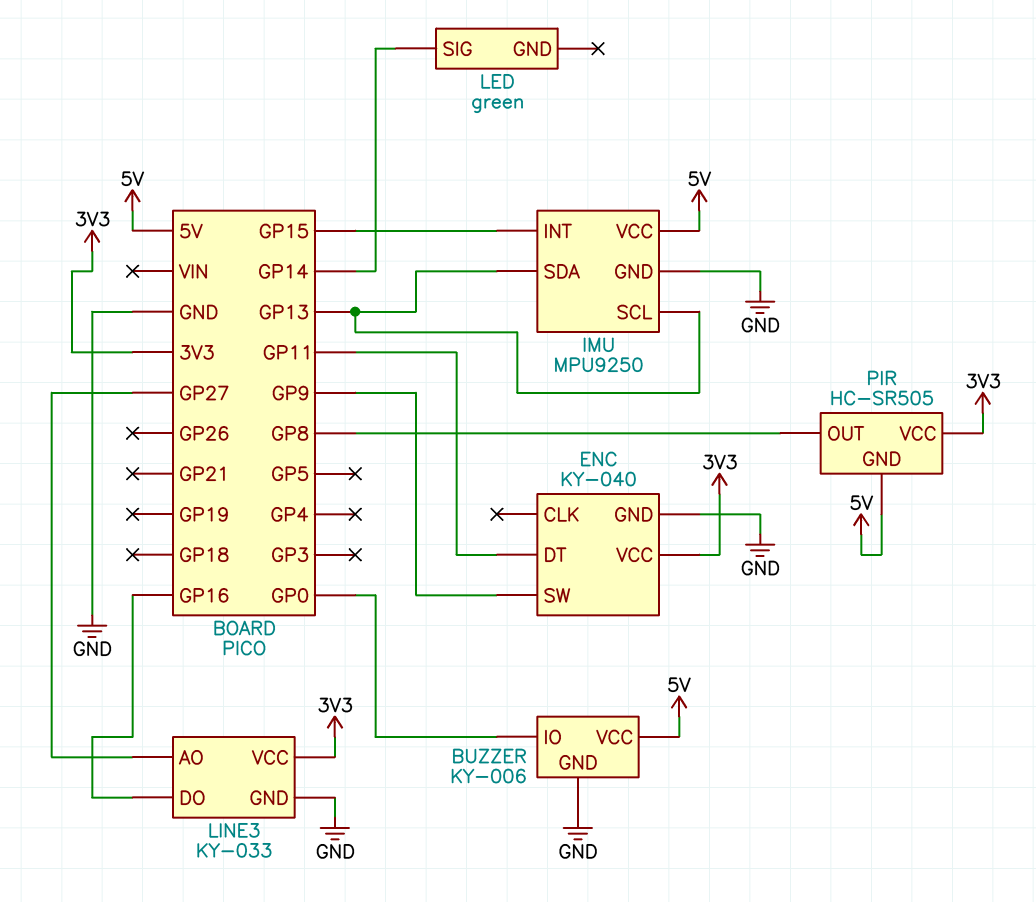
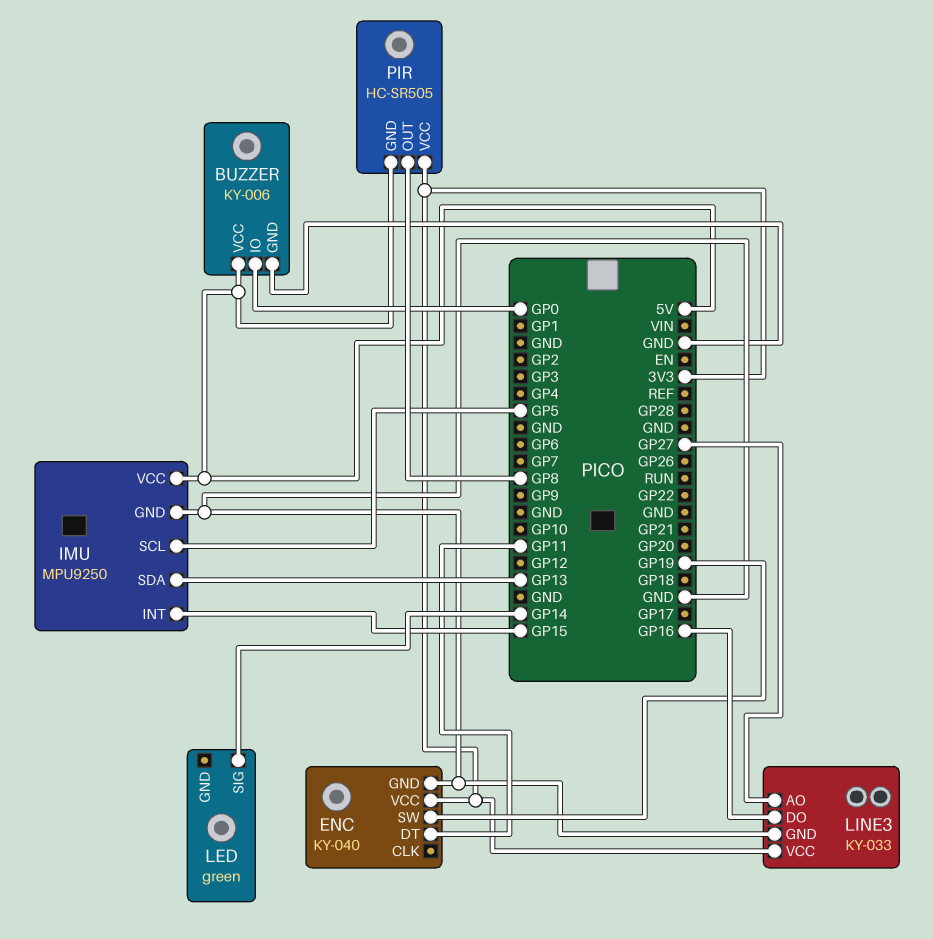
ENC pin SW: GP9 -> GP19
IMU pin SCL: GP13 -> GP5

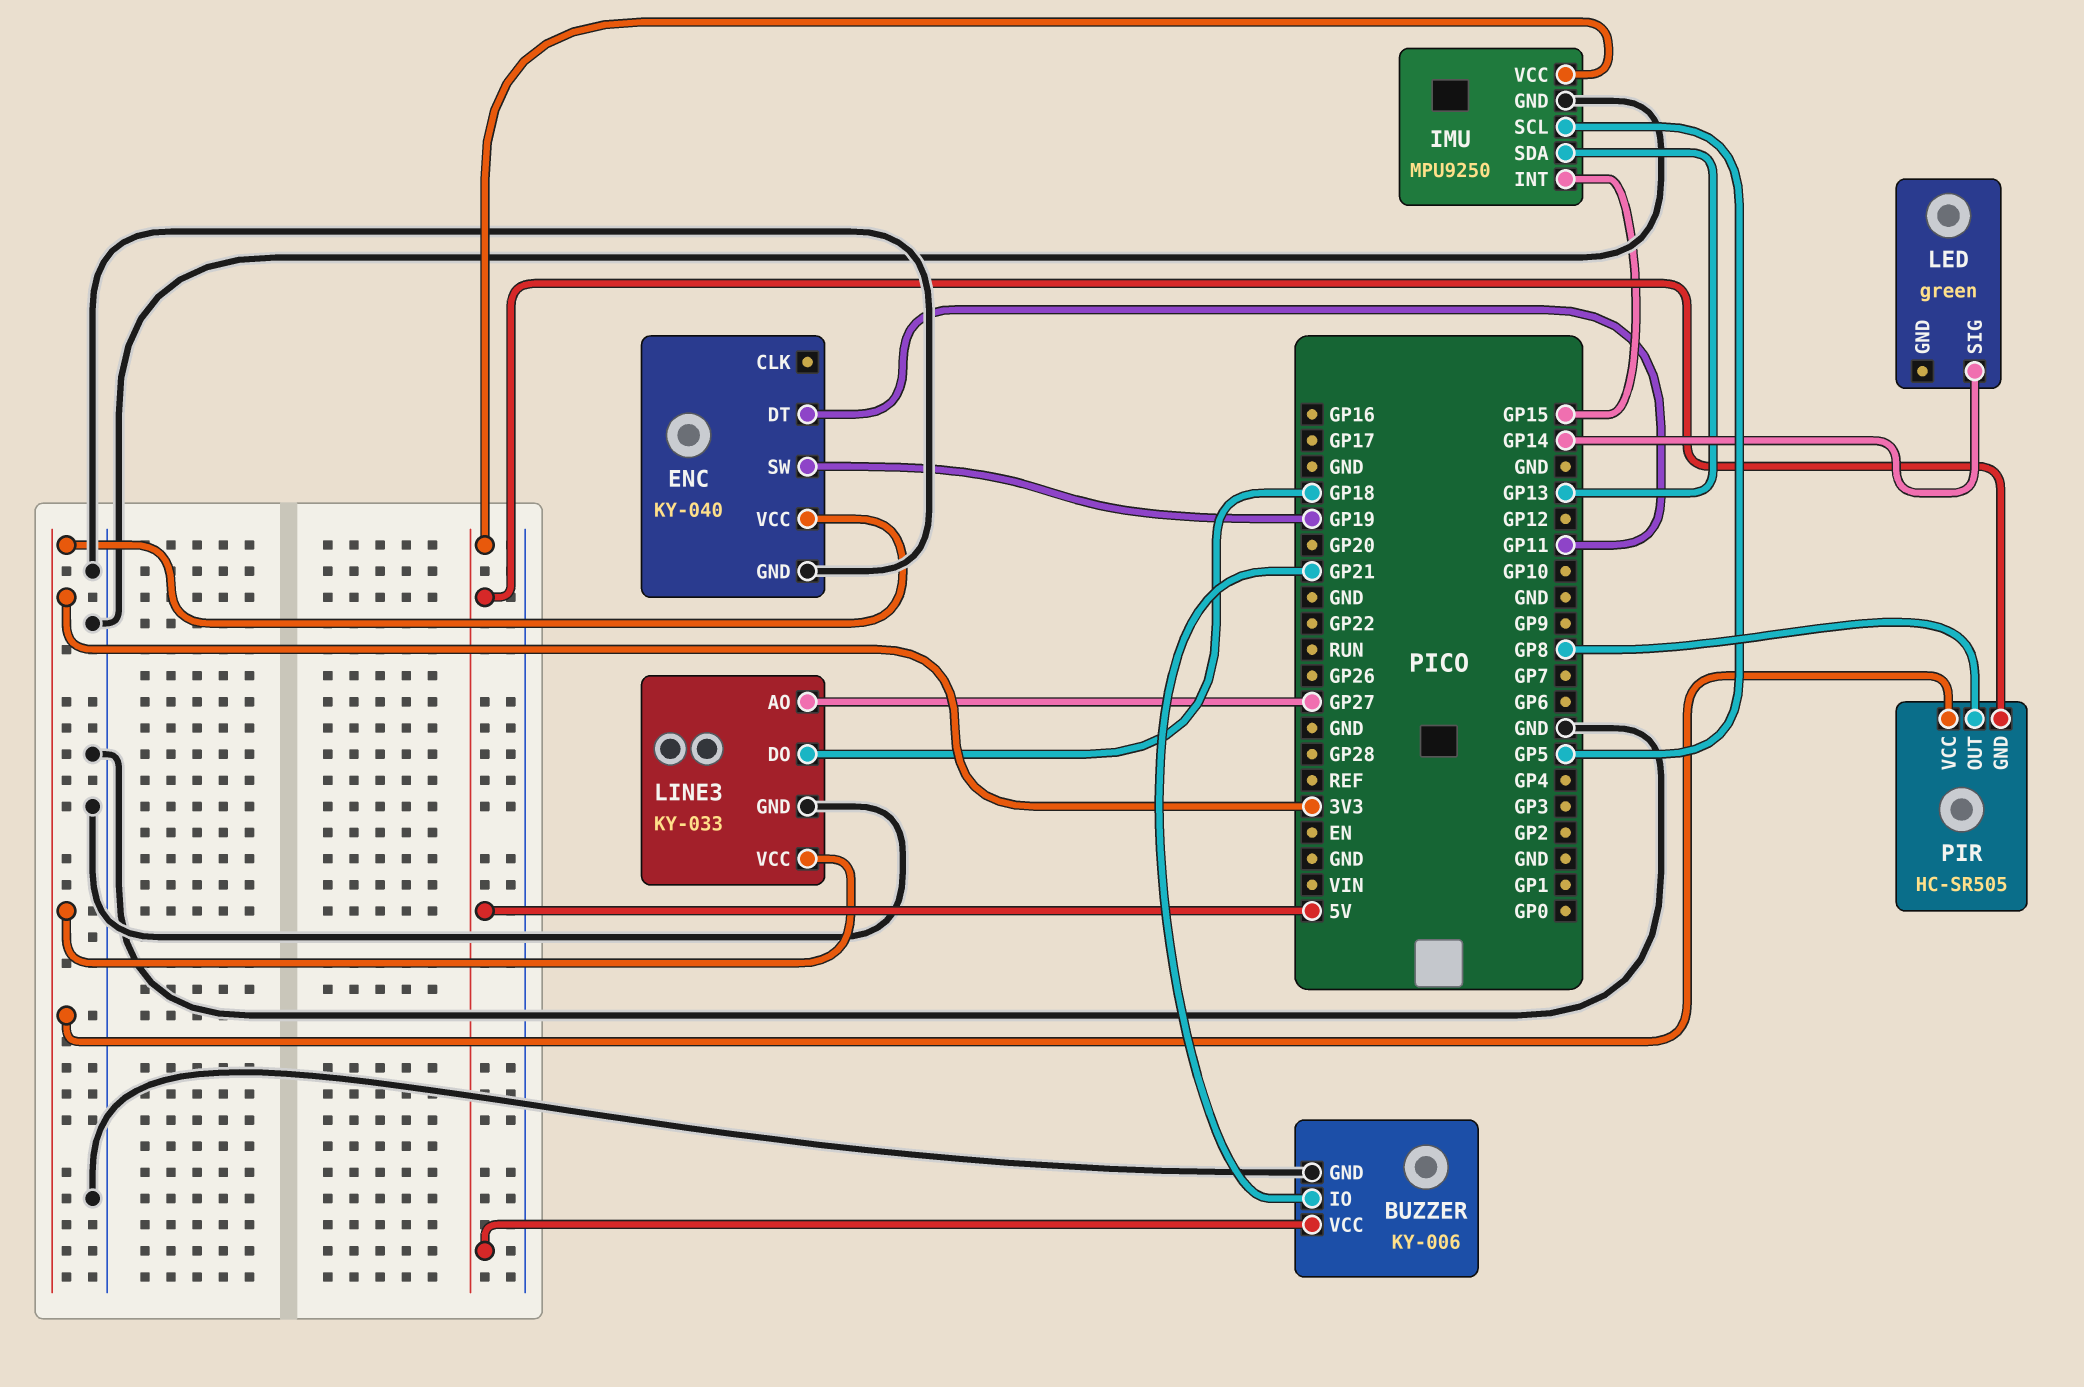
BUZZER pin IO: GP0 -> GP21
LINE3 pin DO: GP16 -> GP18

